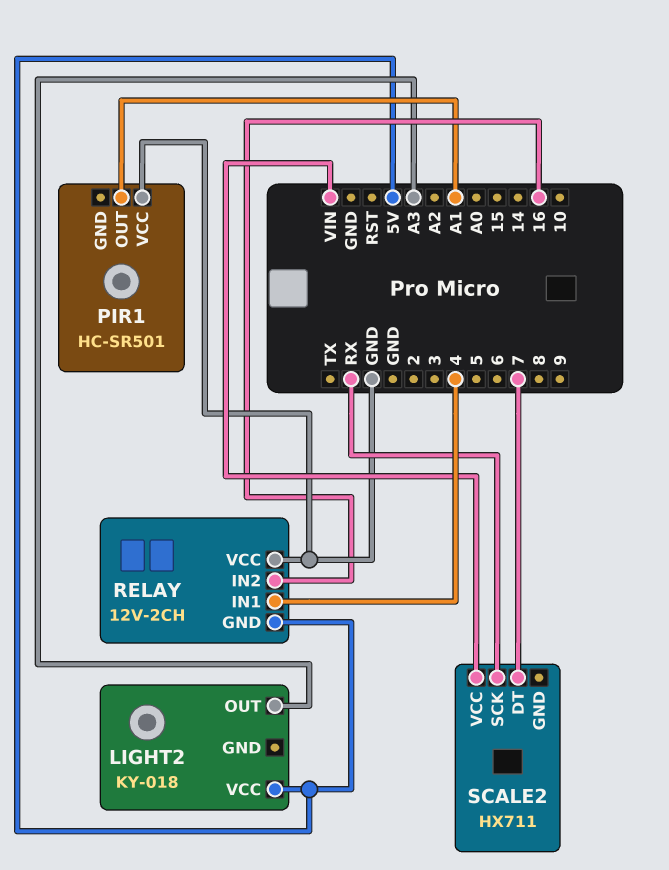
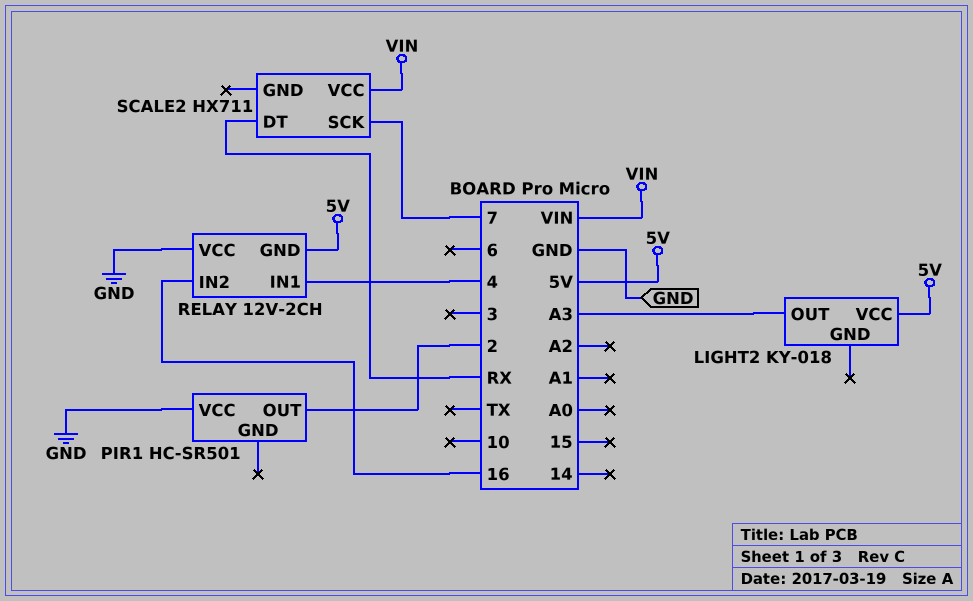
PIR1 pin OUT: A1 -> 2
SCALE2 pin DT: 7 -> RX
SCALE2 pin SCK: RX -> 7

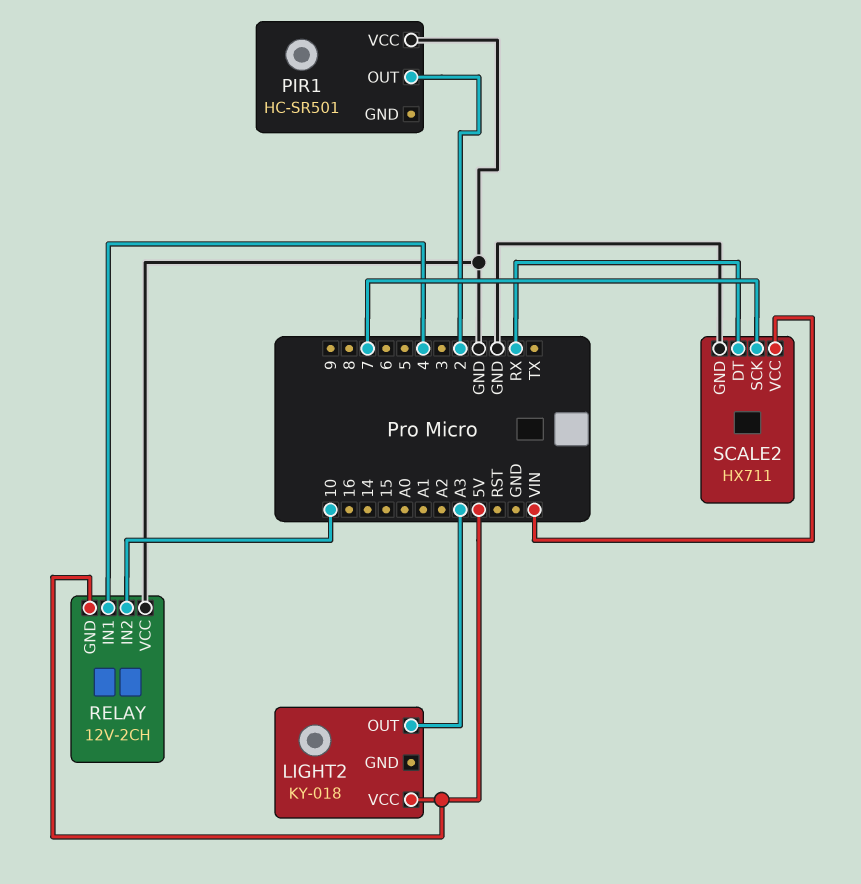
RELAY pin IN2: 16 -> 10
SCALE2 pin GND: none -> GND

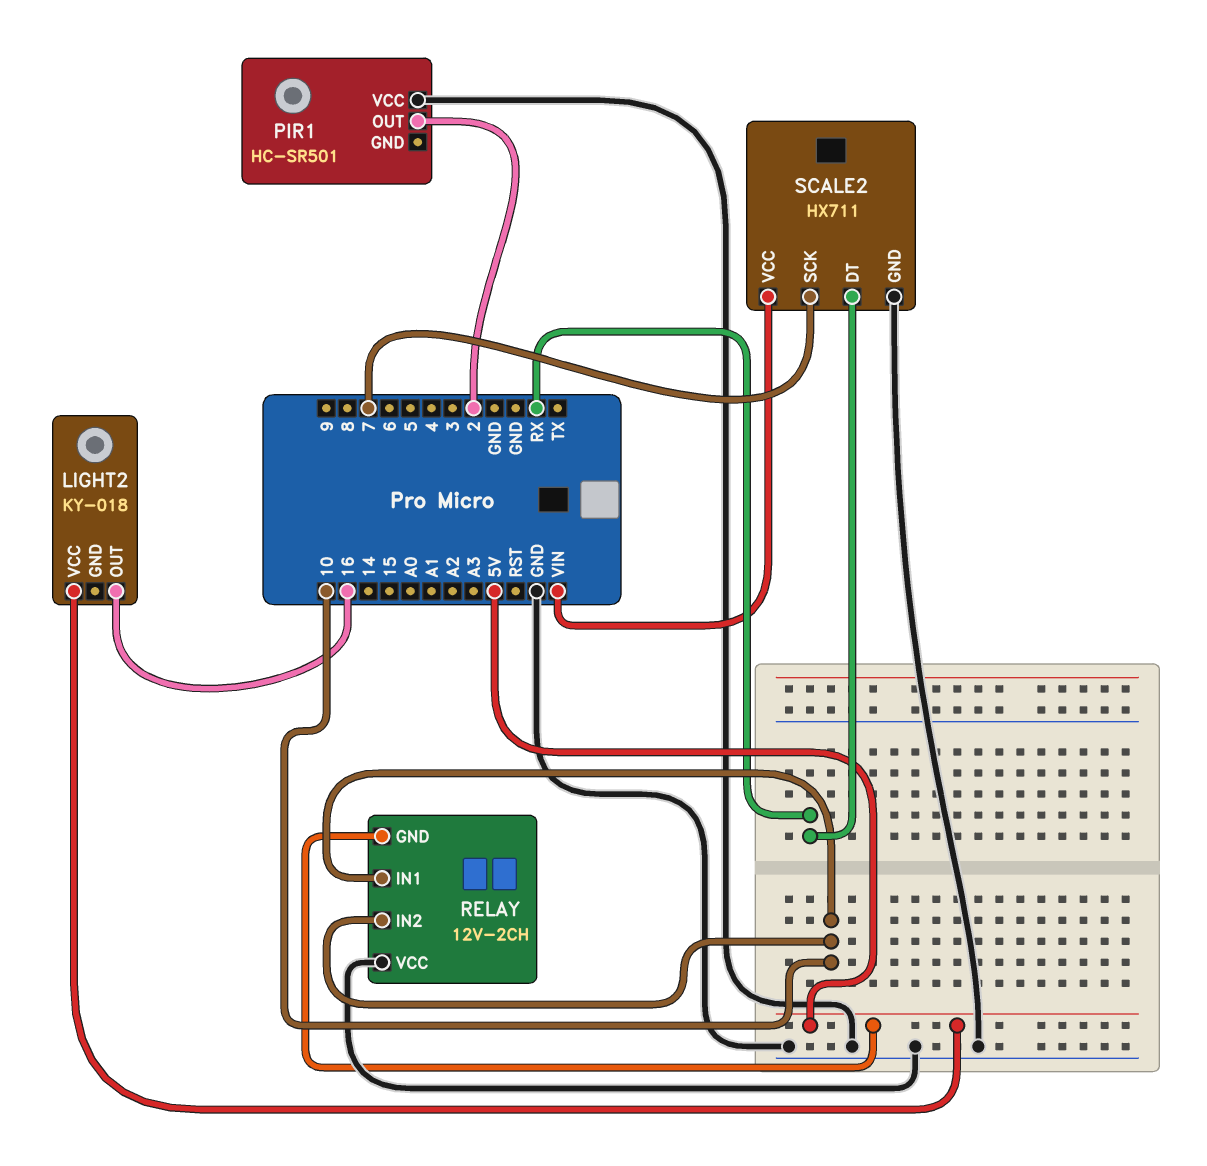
LIGHT2 pin OUT: A3 -> 16
RELAY pin IN1: 4 -> 10

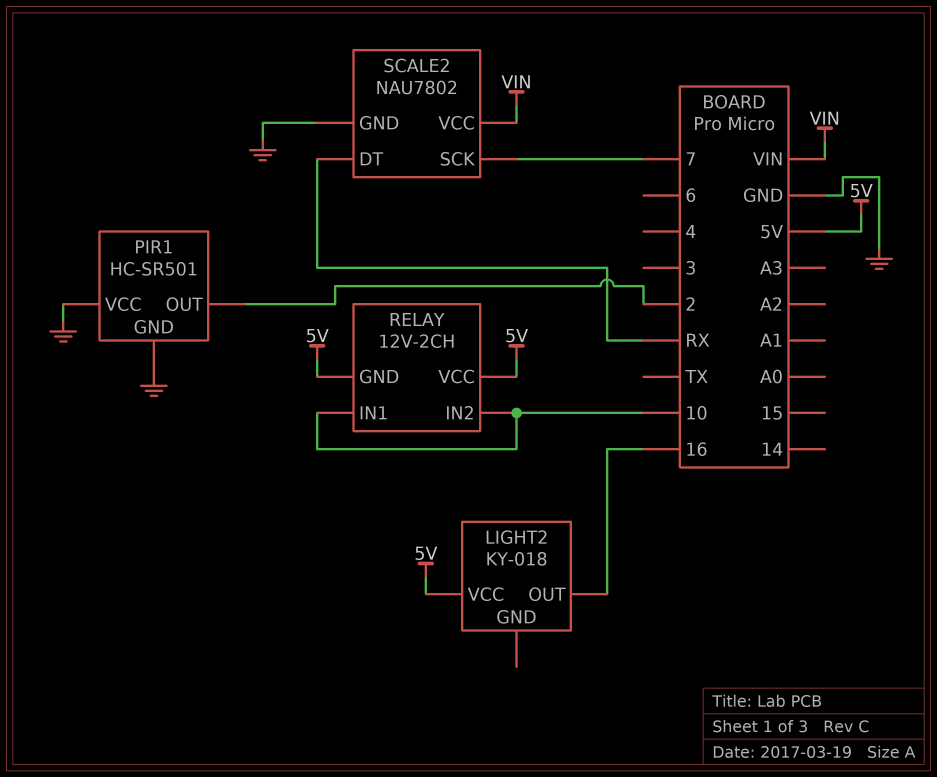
PIR1 pin GND: none -> GND
RELAY pin VCC: GND -> 5V
SCALE2: HX711 -> NAU7802

